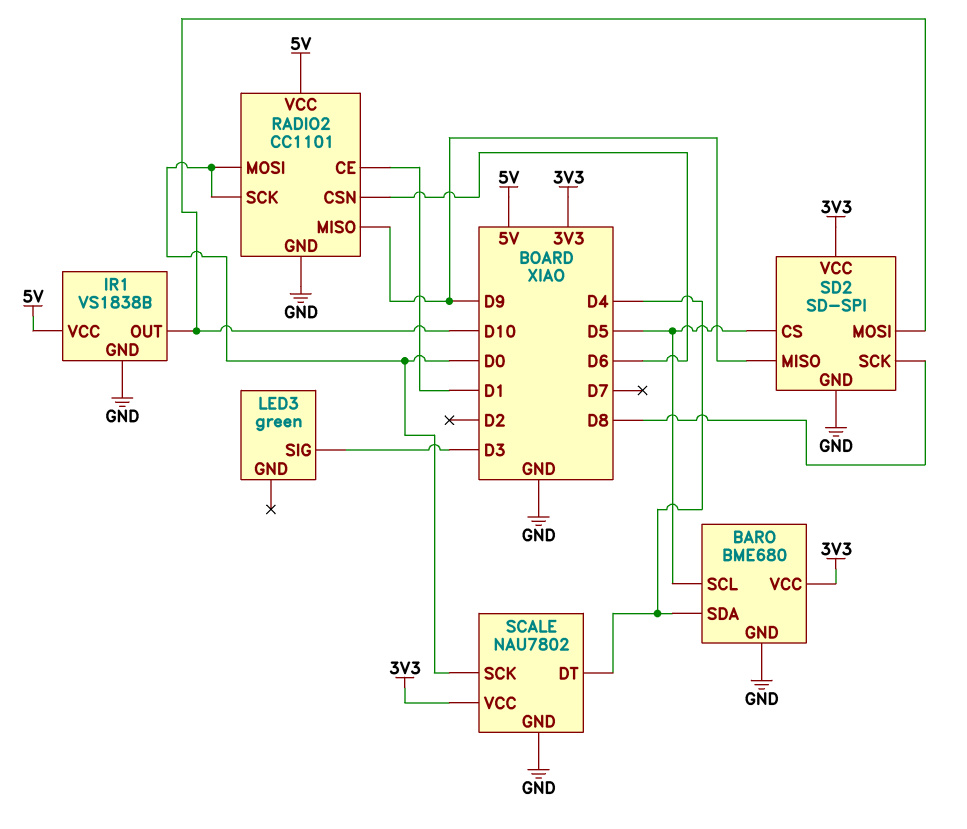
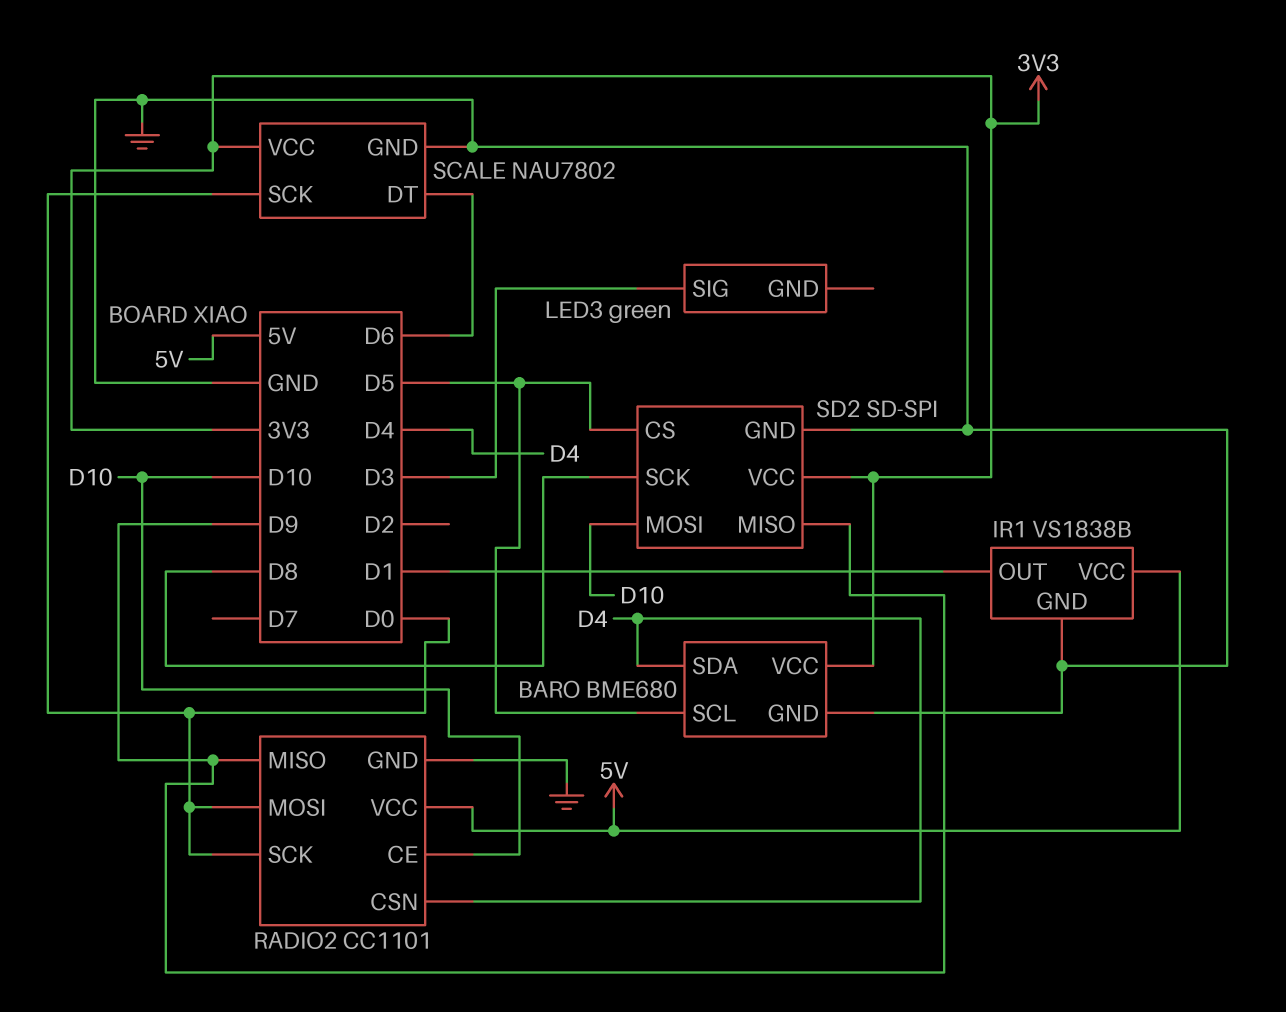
IR1 pin OUT: D10 -> D1
RADIO2 pin CE: D1 -> D10
RADIO2 pin CSN: D6 -> D4
SCALE pin DT: D4 -> D6

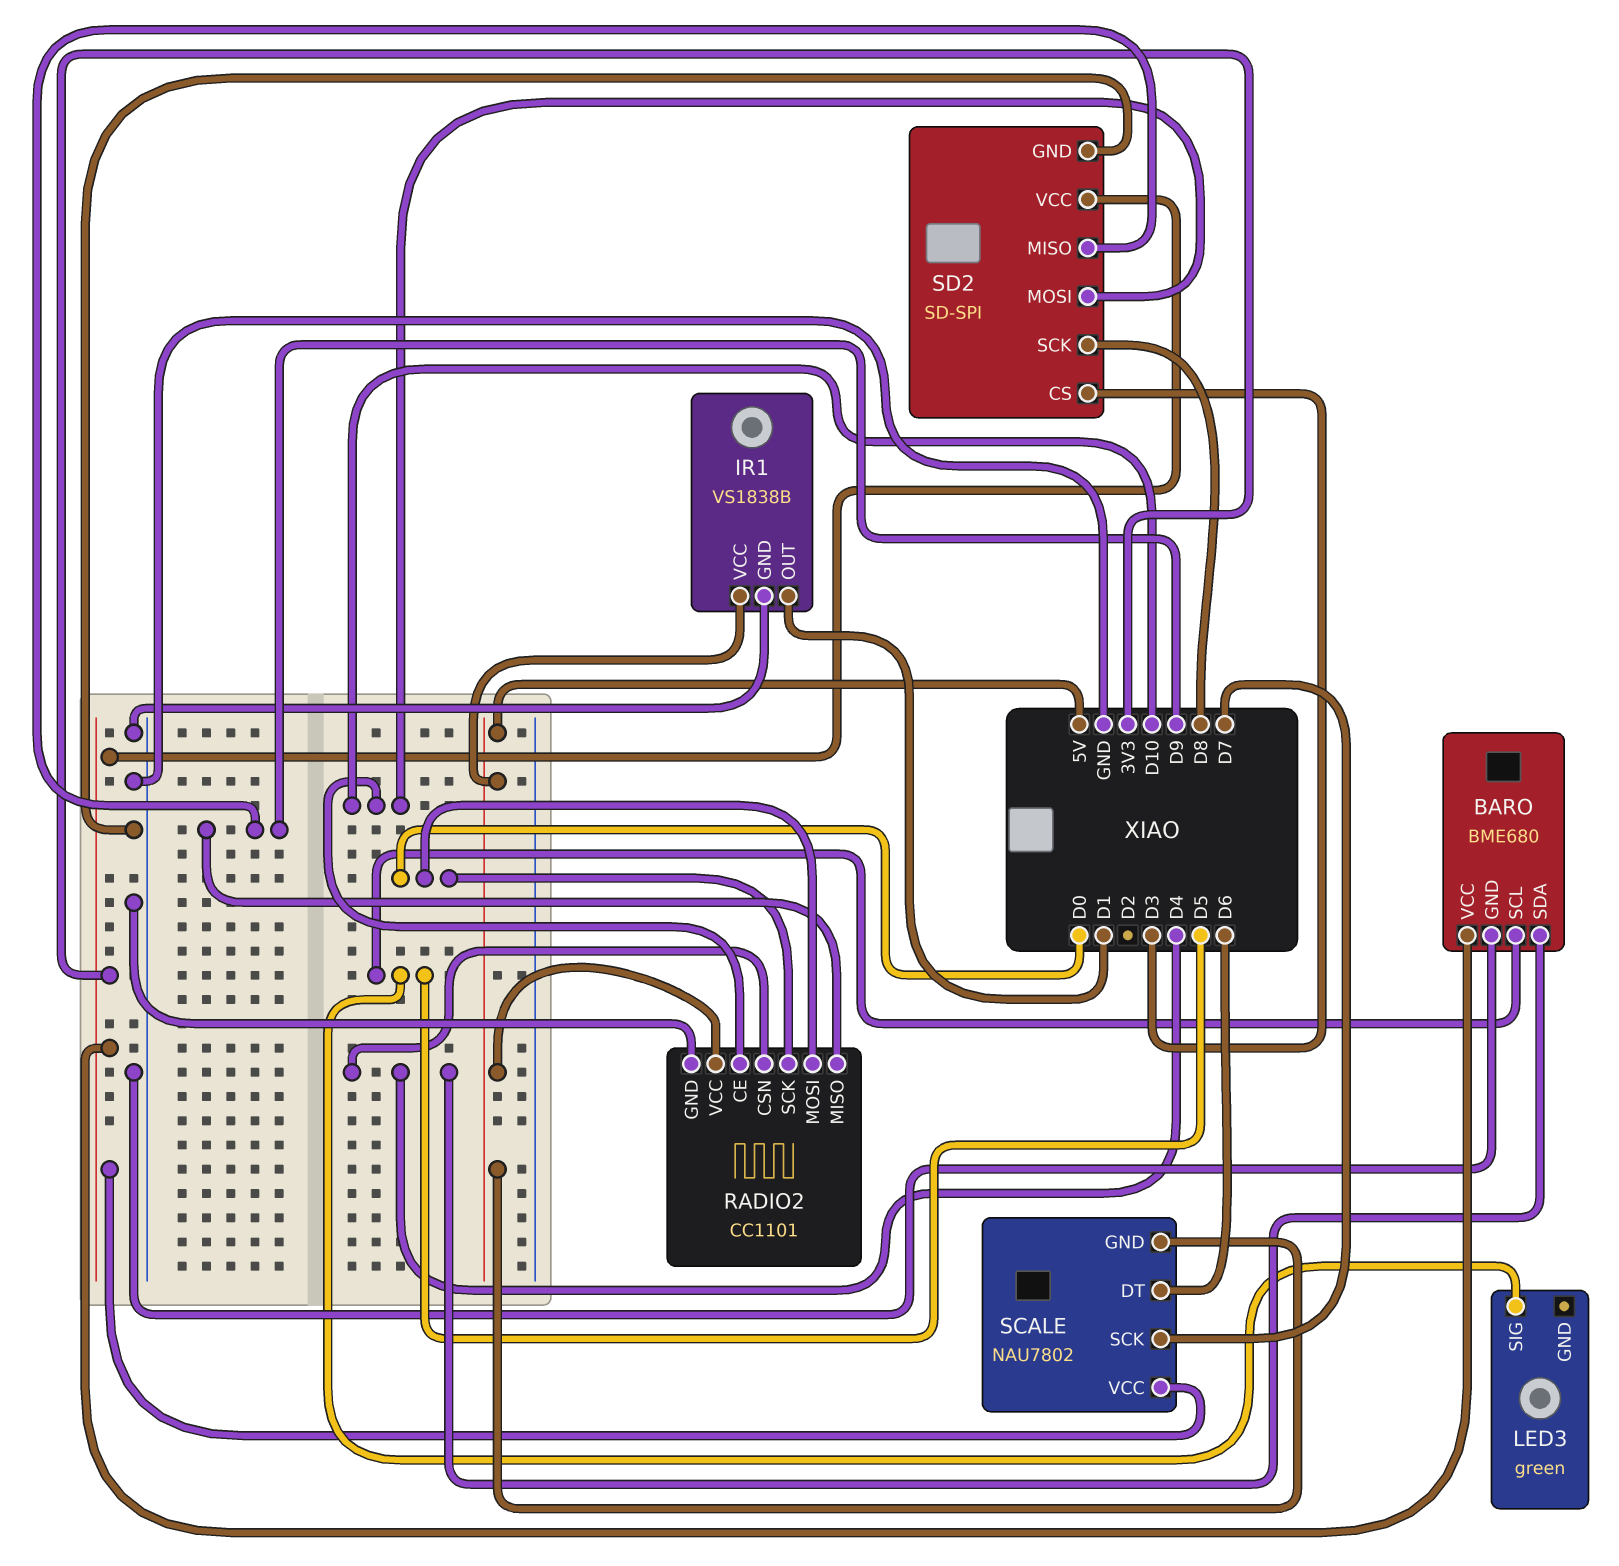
LED3 pin SIG: D3 -> D5
SCALE pin GND: GND -> 5V
SCALE pin SCK: D0 -> D7
SD2 pin CS: D5 -> D3

